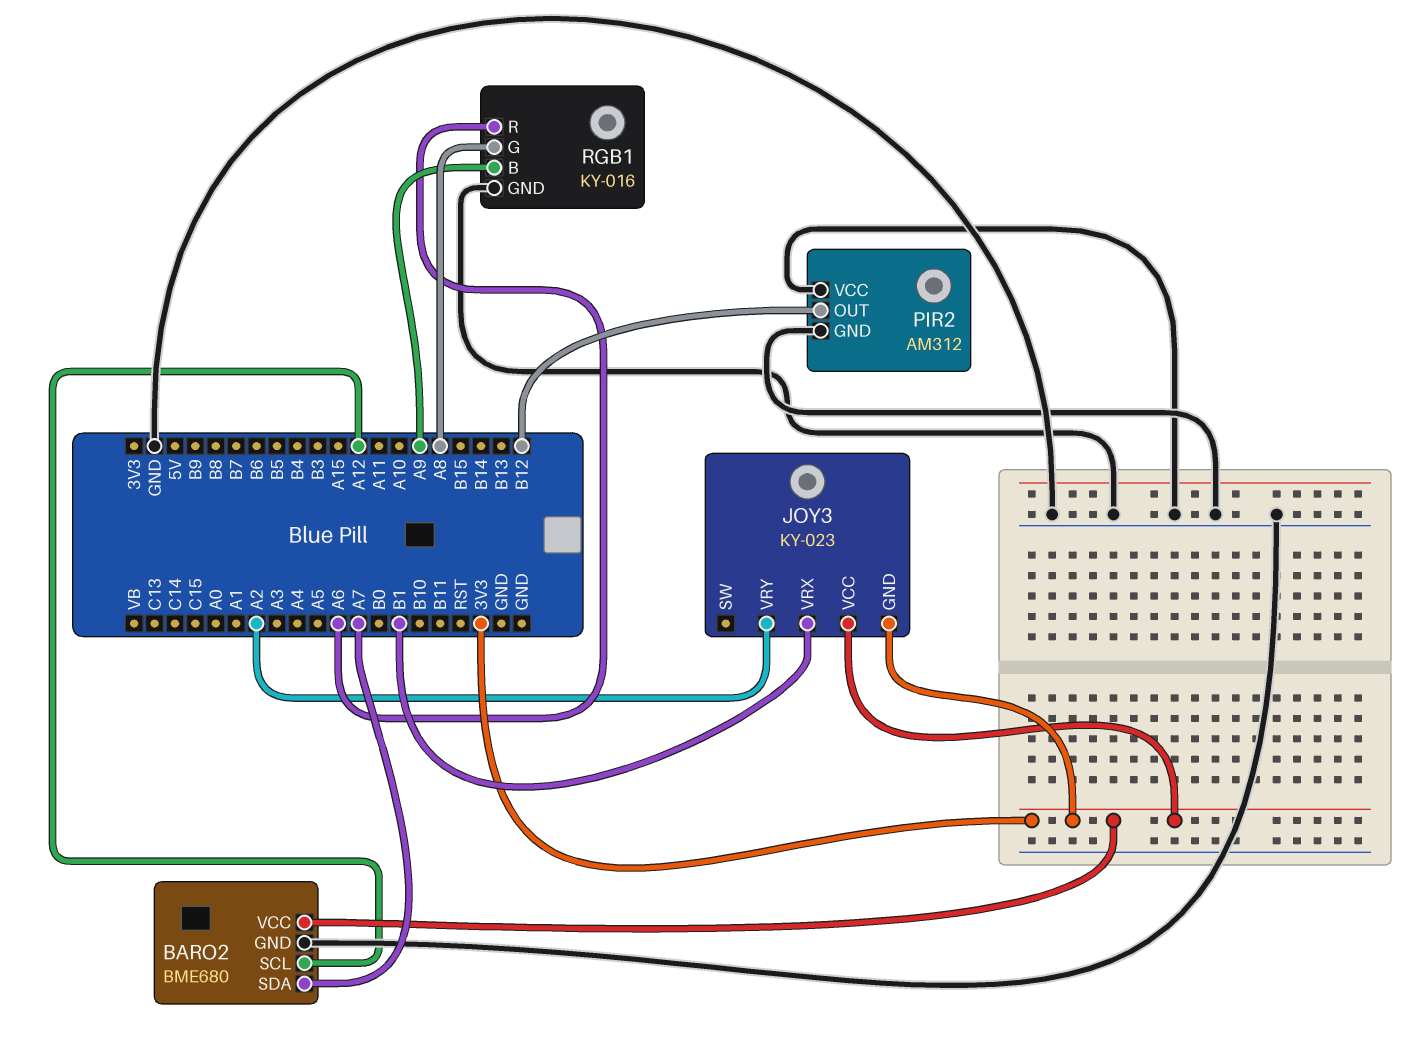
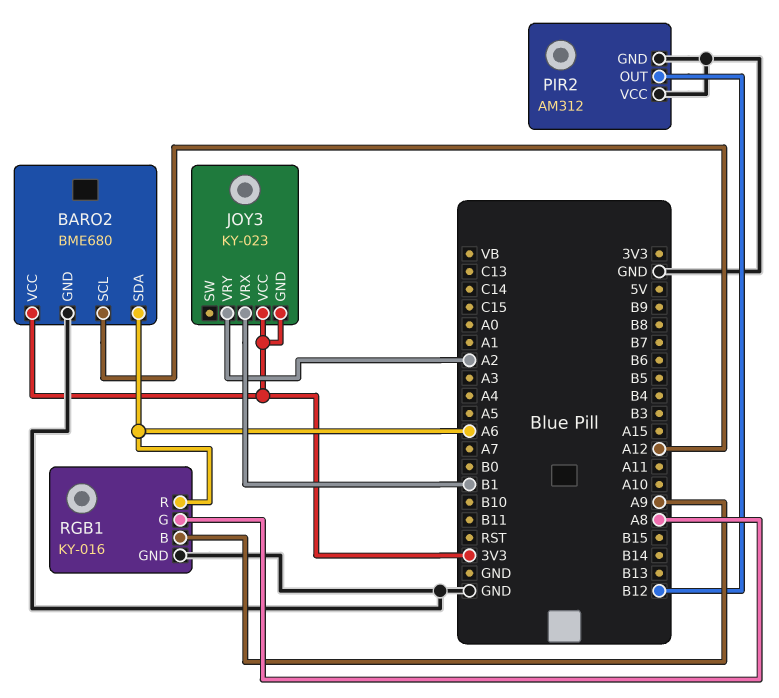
BARO2 pin SDA: A7 -> A6

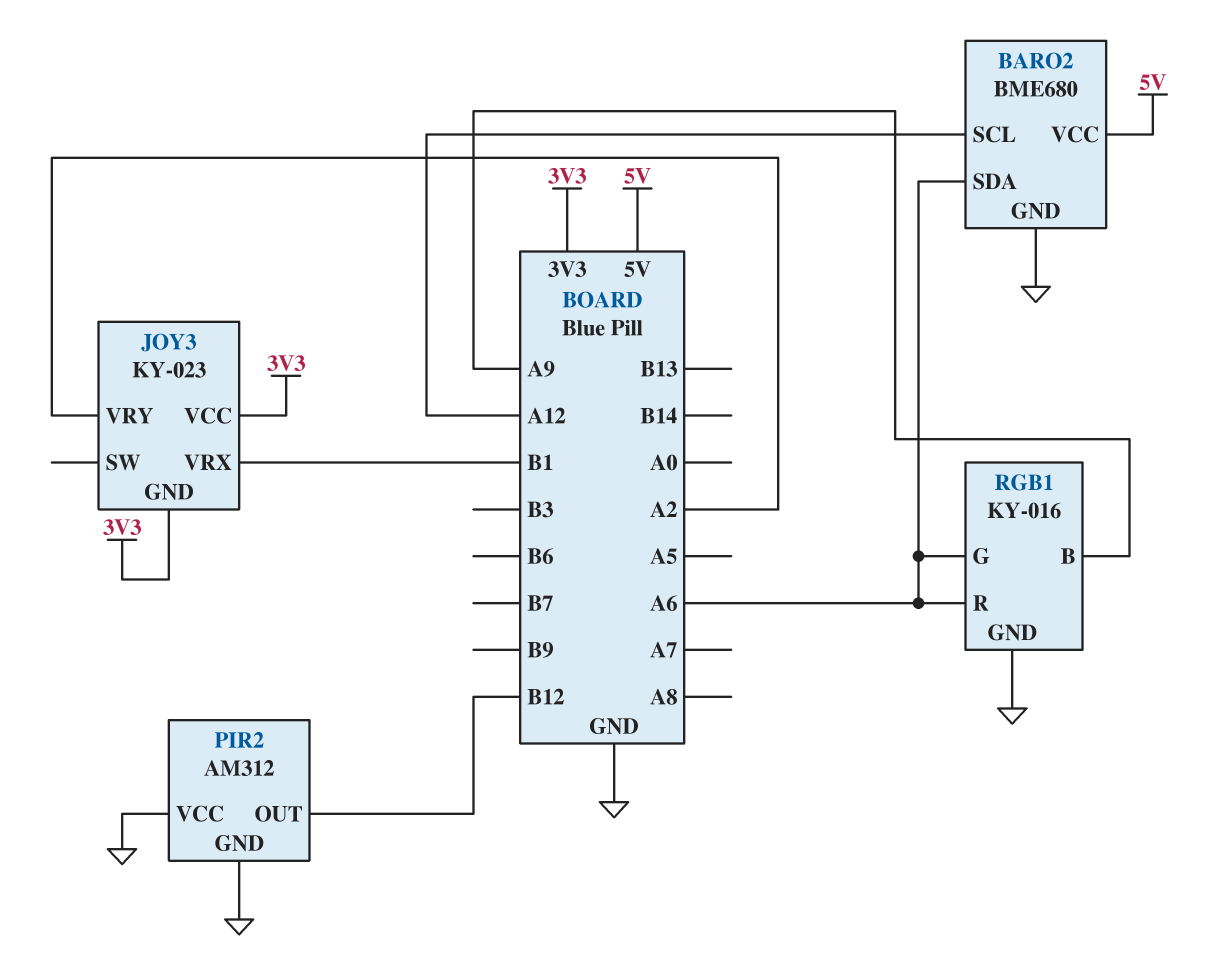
BARO2 pin VCC: 3V3 -> 5V
RGB1 pin G: A8 -> A6

